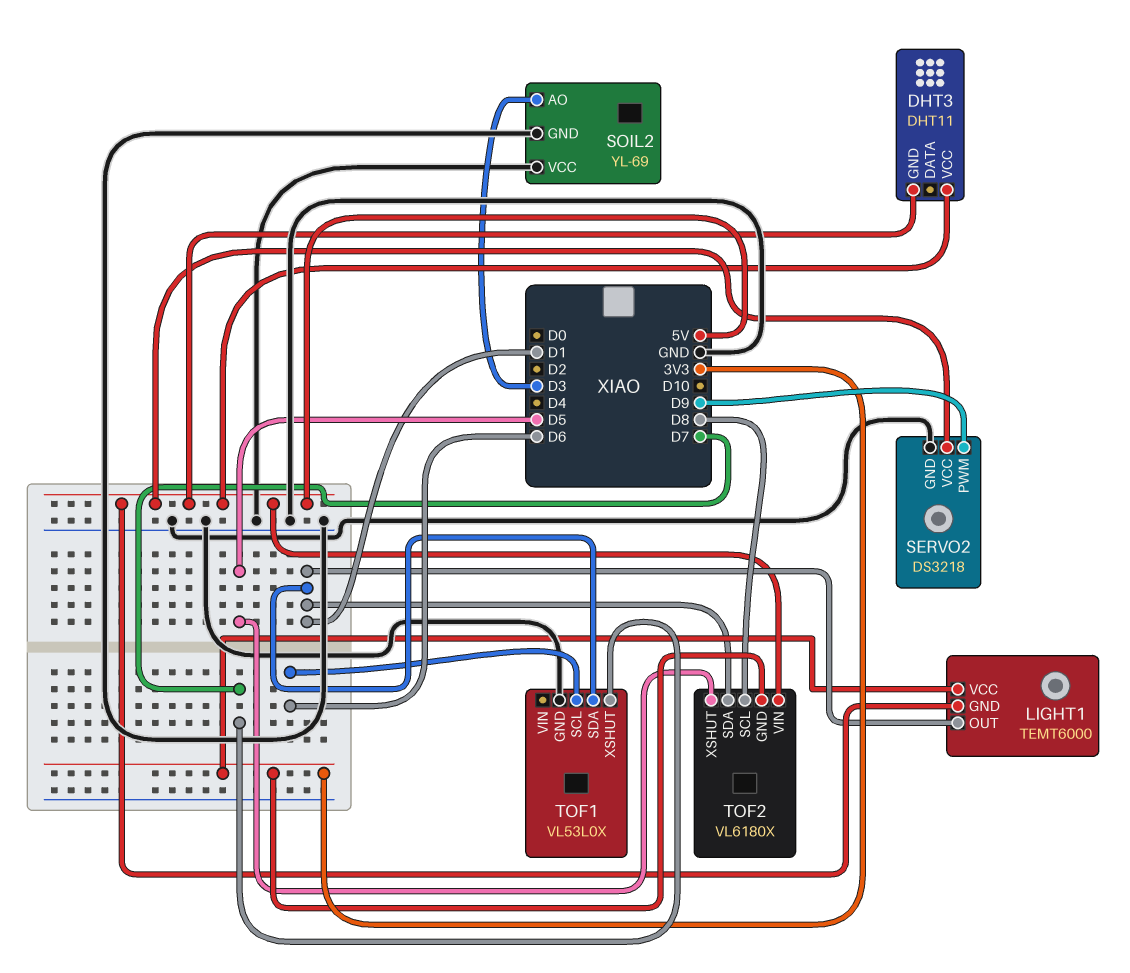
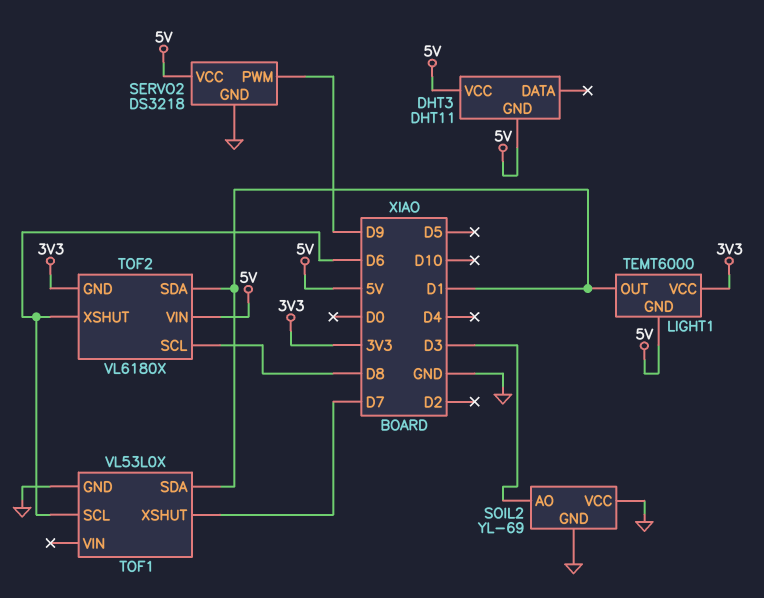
TOF2 pin XSHUT: D5 -> D6

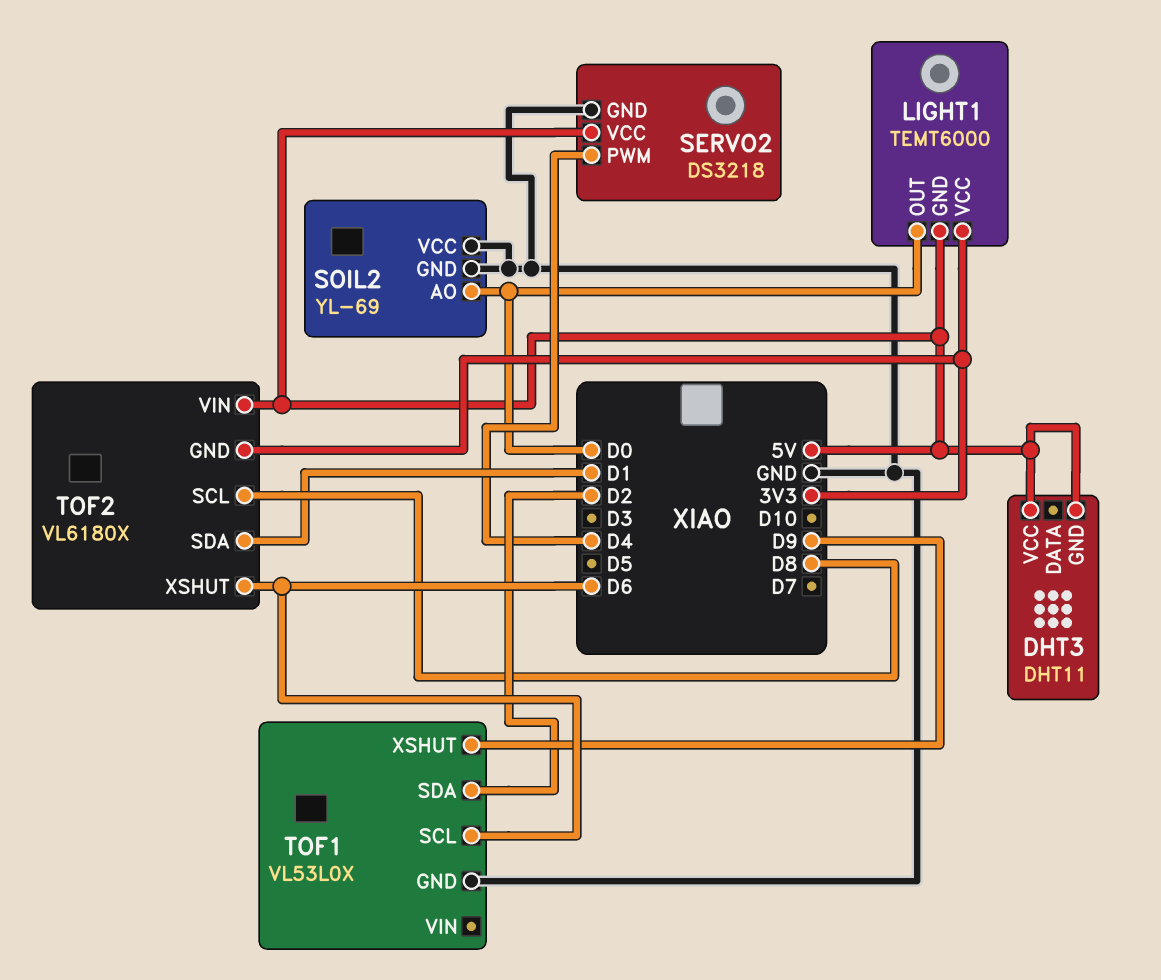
LIGHT1 pin OUT: D1 -> D0
SERVO2 pin PWM: D9 -> D4
SOIL2 pin AO: D3 -> D0
TOF1 pin SDA: D1 -> D2
TOF1 pin XSHUT: D7 -> D9

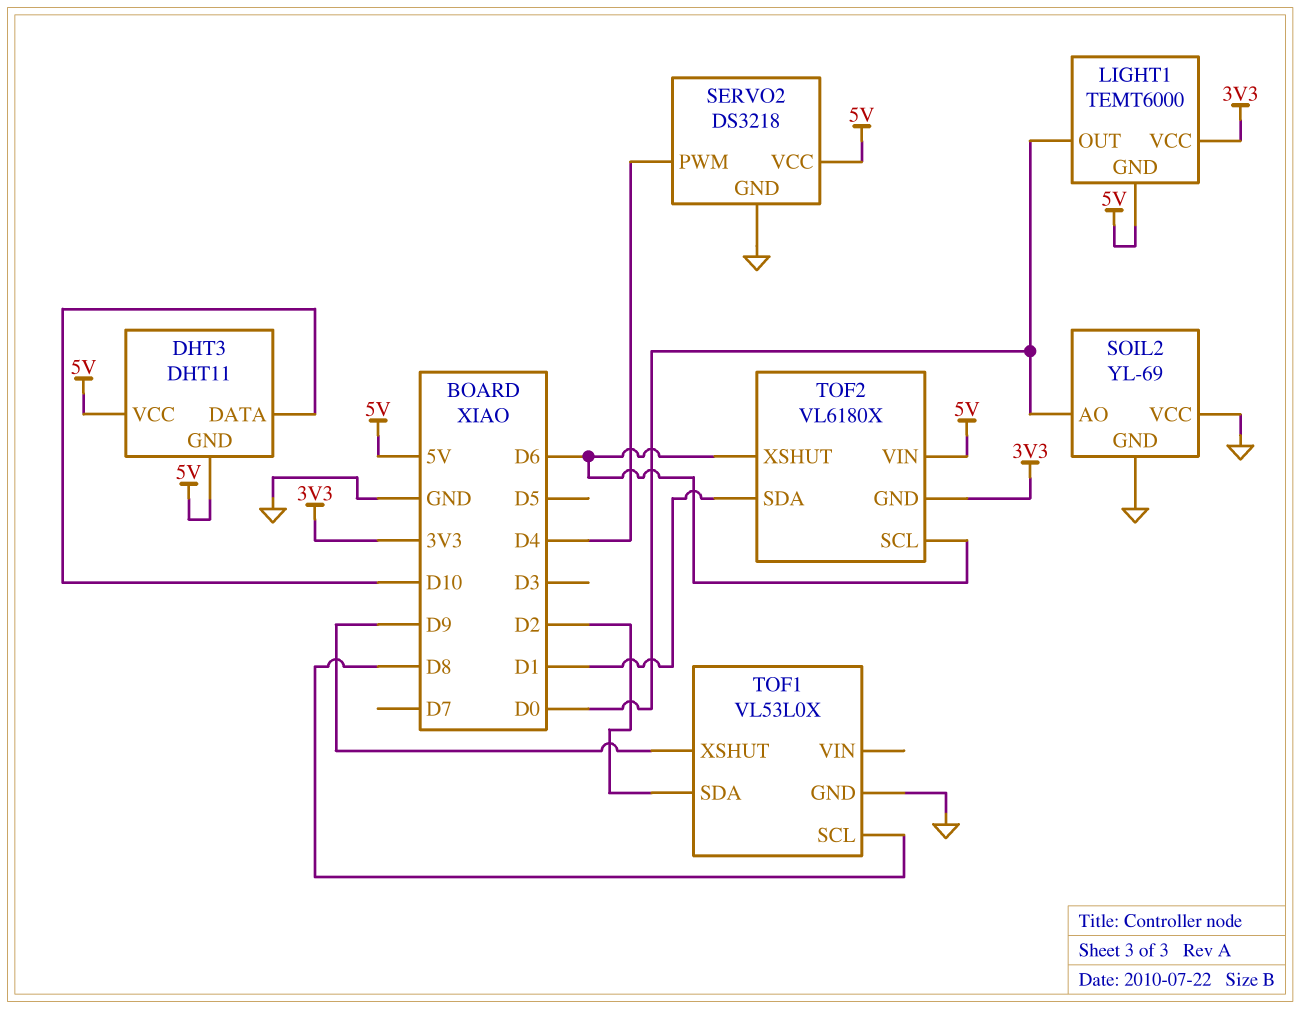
DHT3 pin DATA: none -> D10
TOF1 pin SCL: D6 -> D8
TOF2 pin SCL: D8 -> D6

